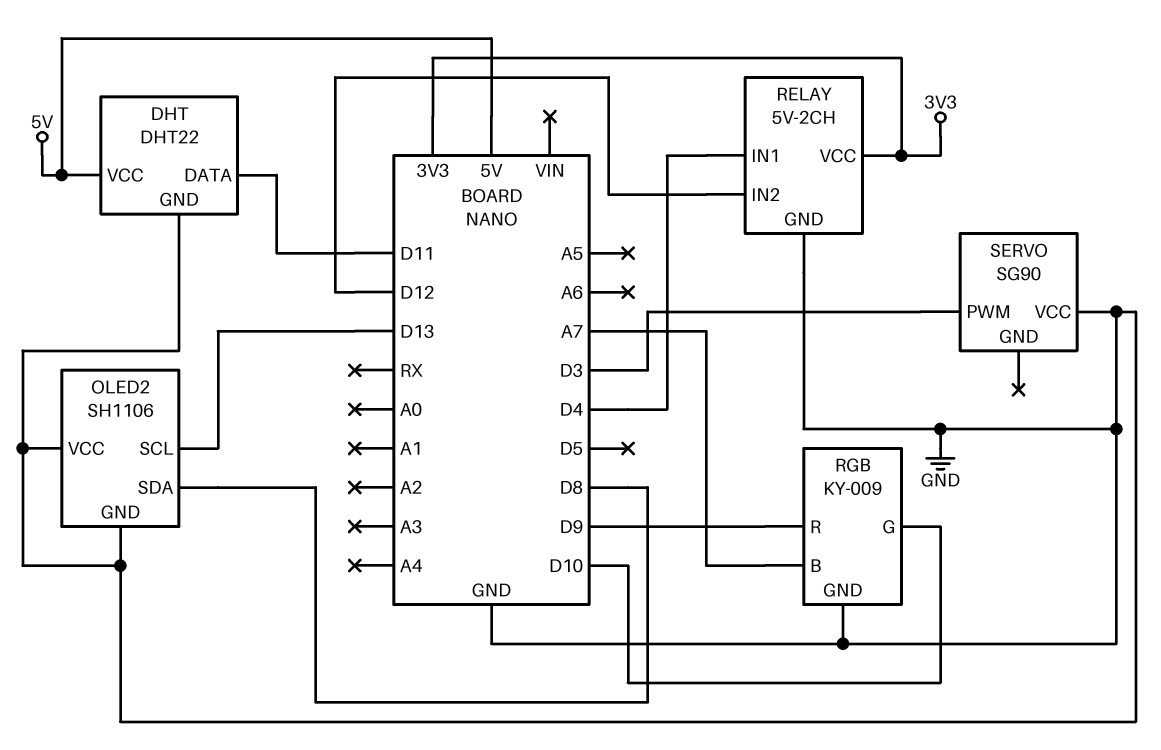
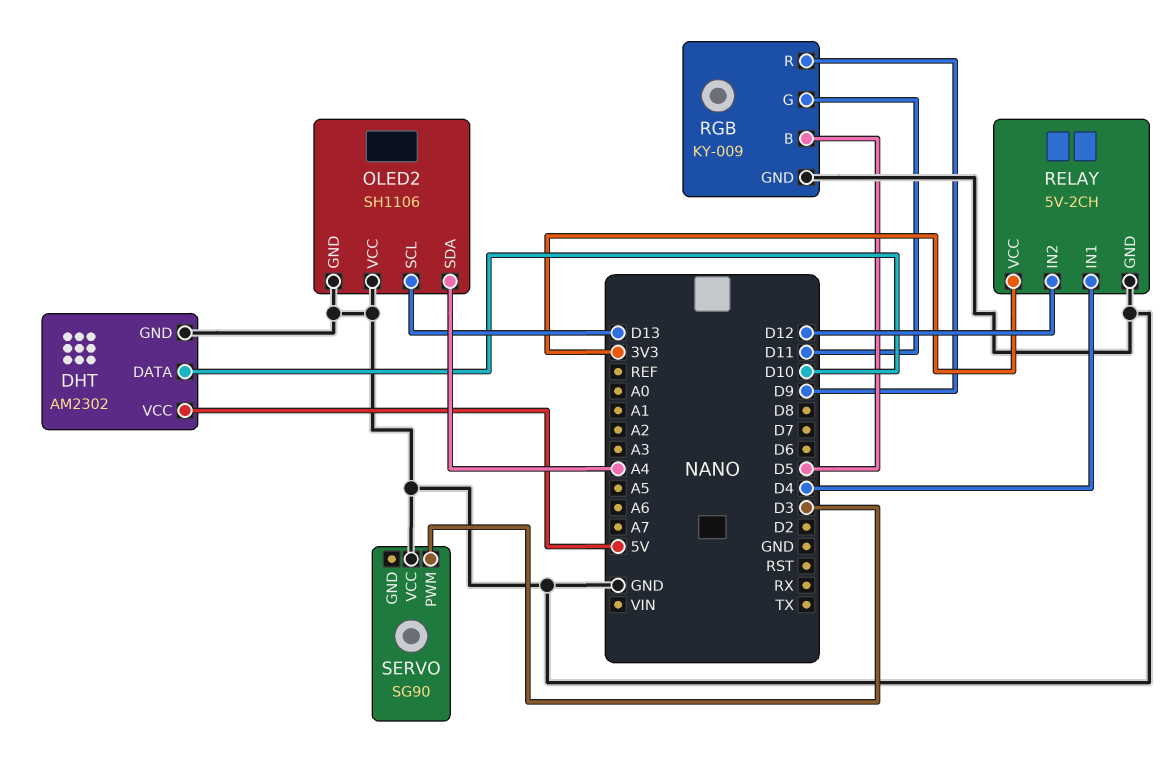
DHT: DHT22 -> AM2302
DHT pin DATA: D11 -> D10
OLED2 pin SDA: D8 -> A4
RGB pin B: A7 -> D5
RGB pin G: D10 -> D11

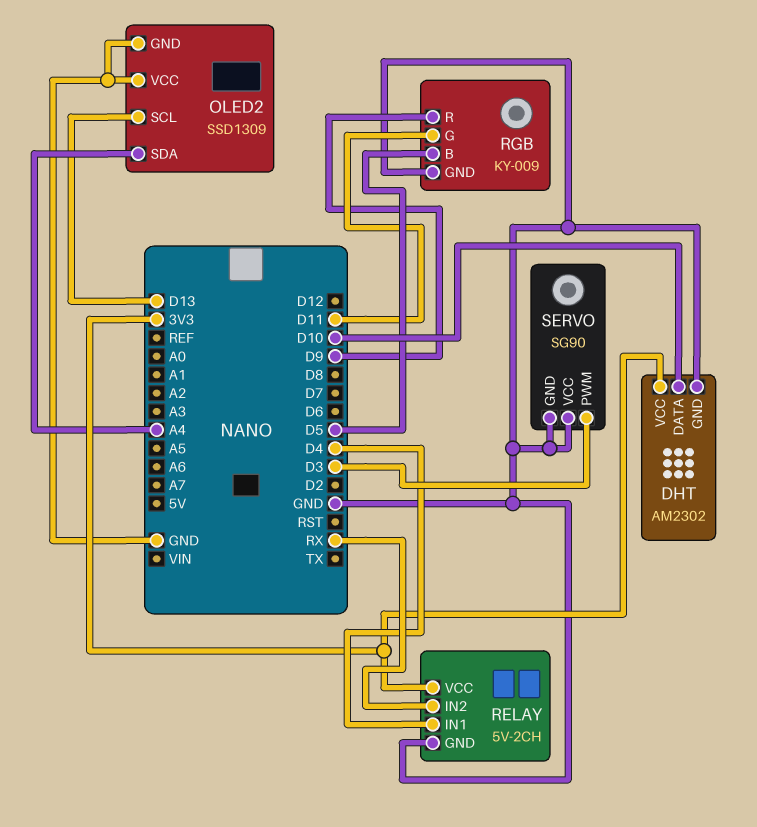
DHT pin VCC: 5V -> 3V3
OLED2: SH1106 -> SSD1309
RELAY pin IN2: D12 -> RX
SERVO pin GND: none -> GND

